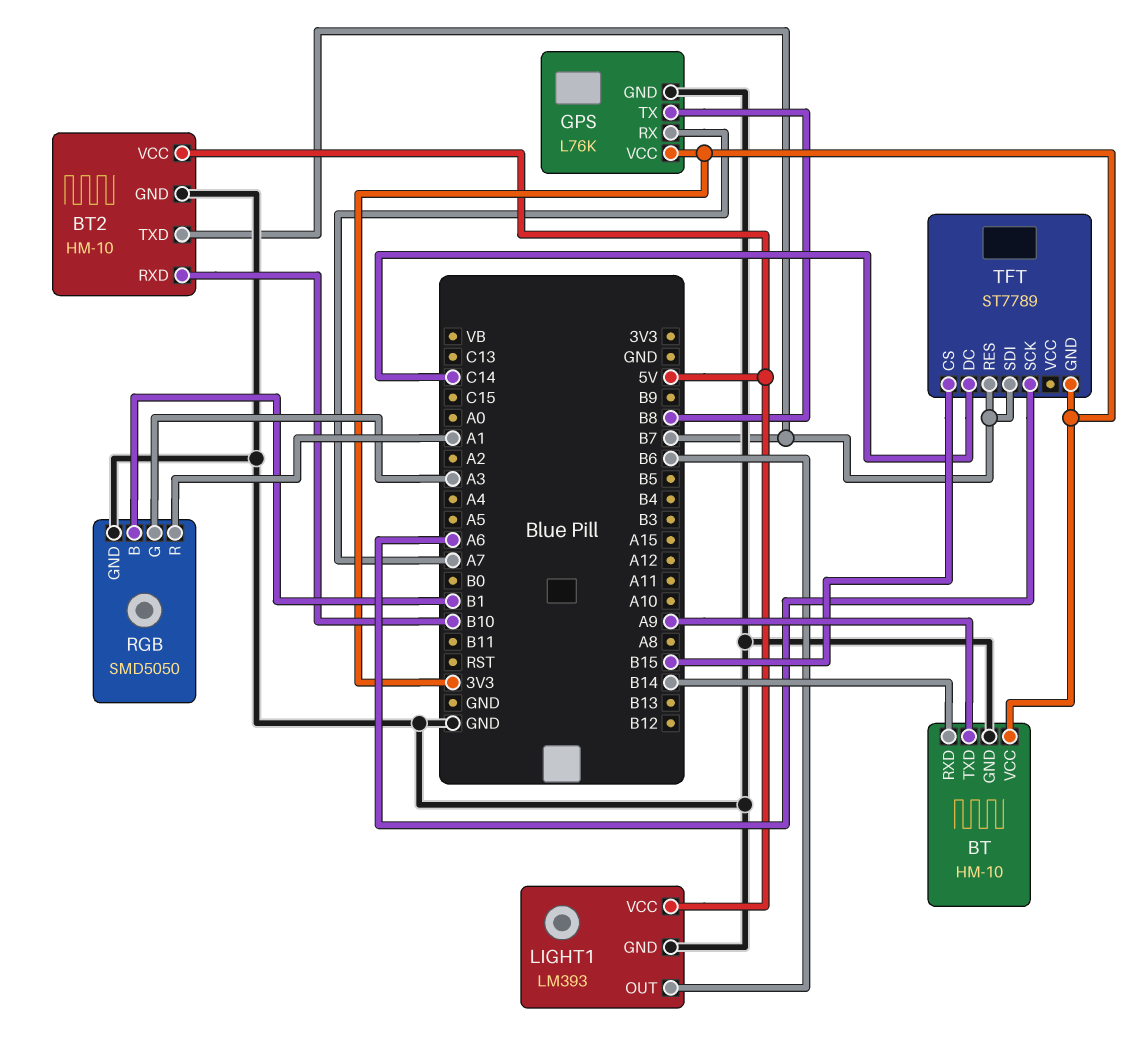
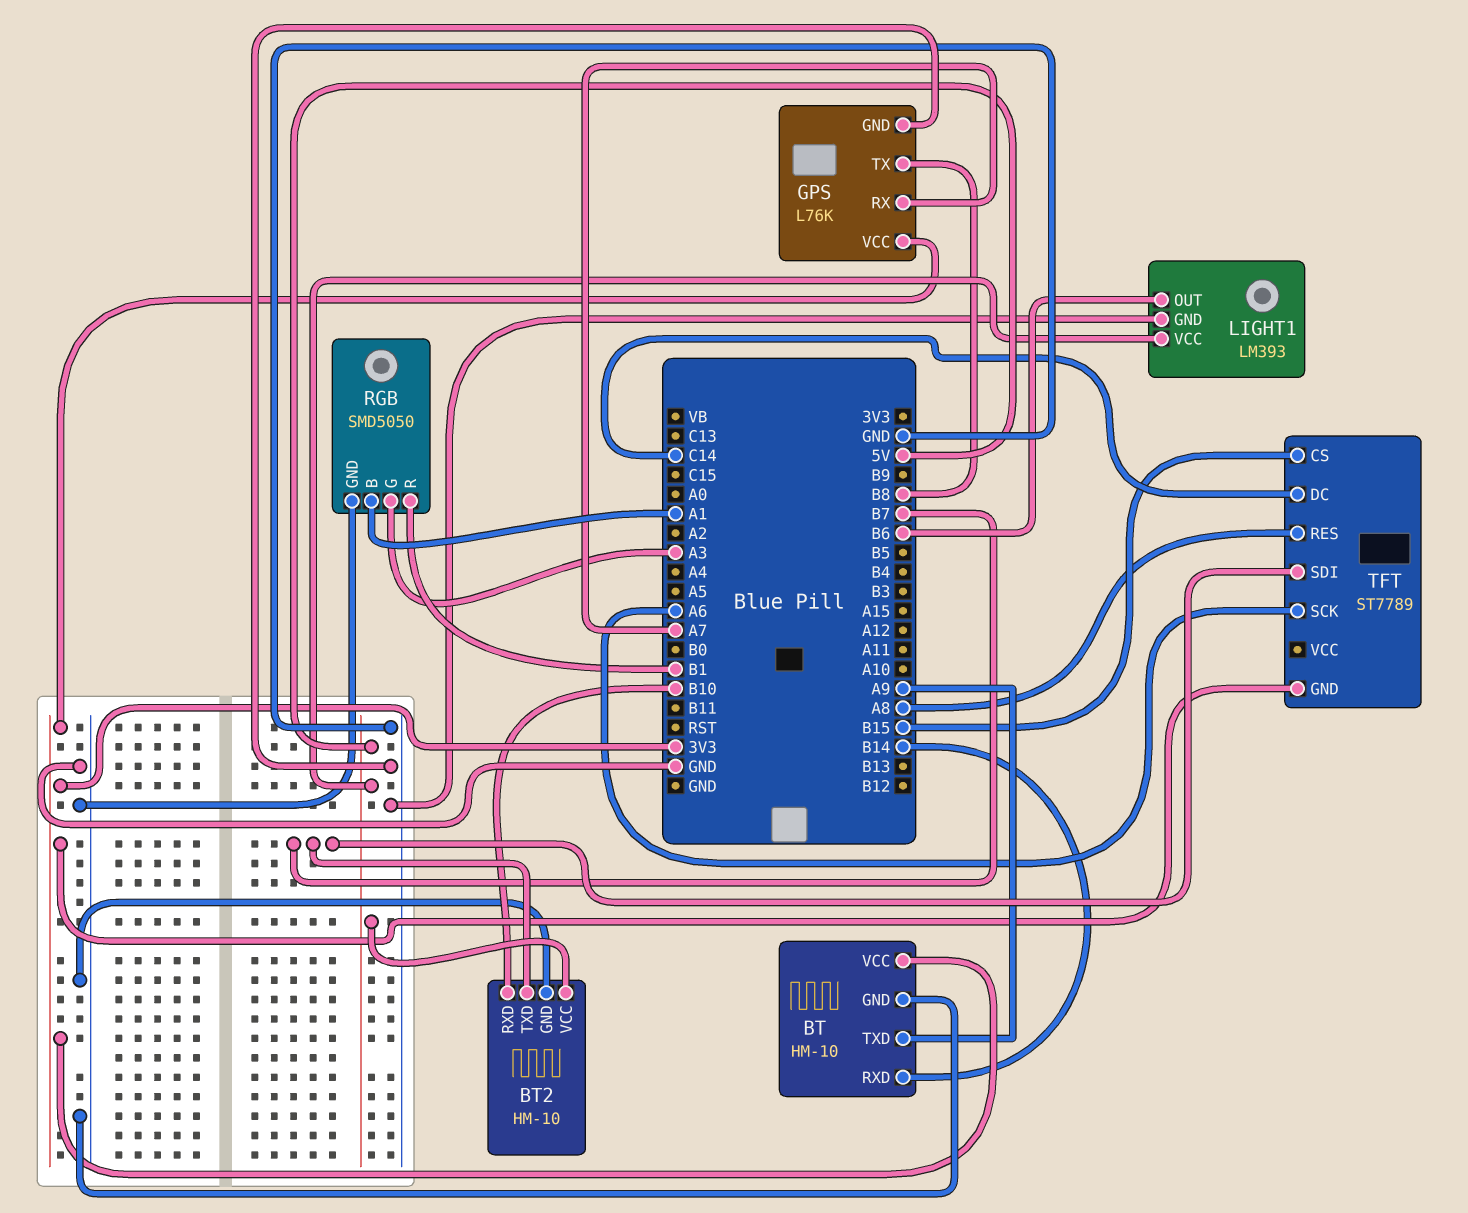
RGB pin B: B1 -> A1
RGB pin R: A1 -> B1
TFT pin RES: B7 -> A8

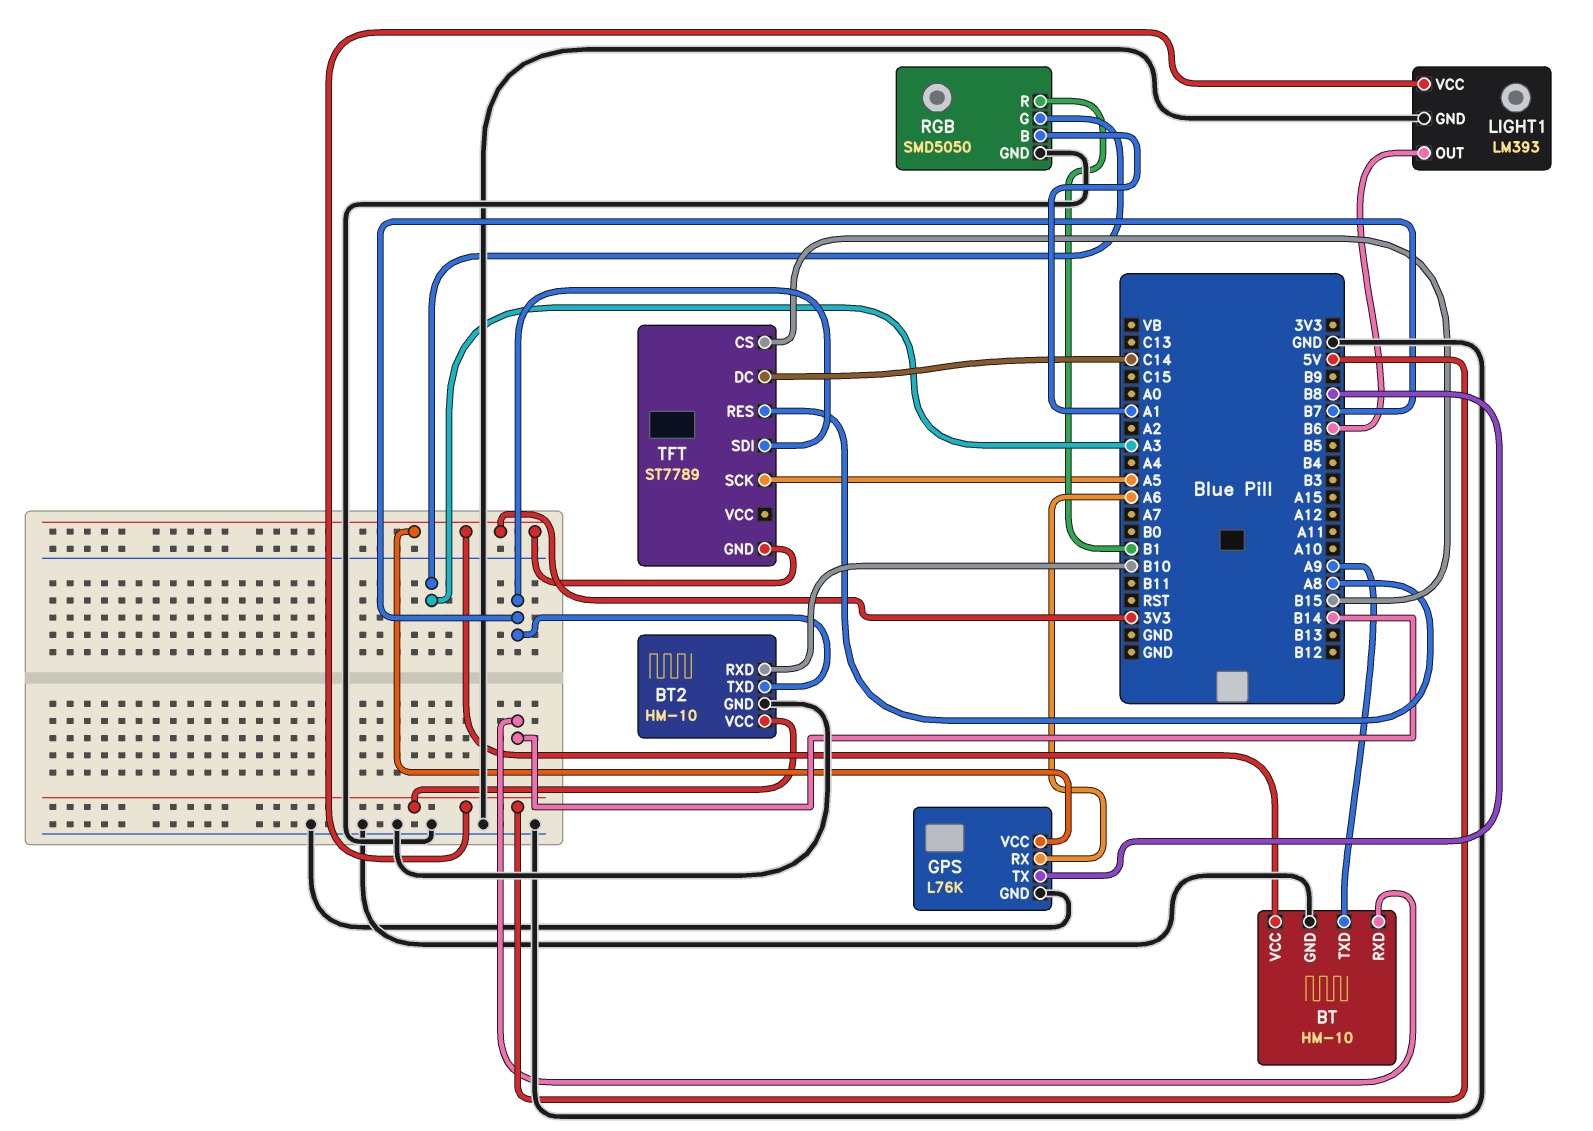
GPS pin RX: A7 -> A6
TFT pin SCK: A6 -> A5

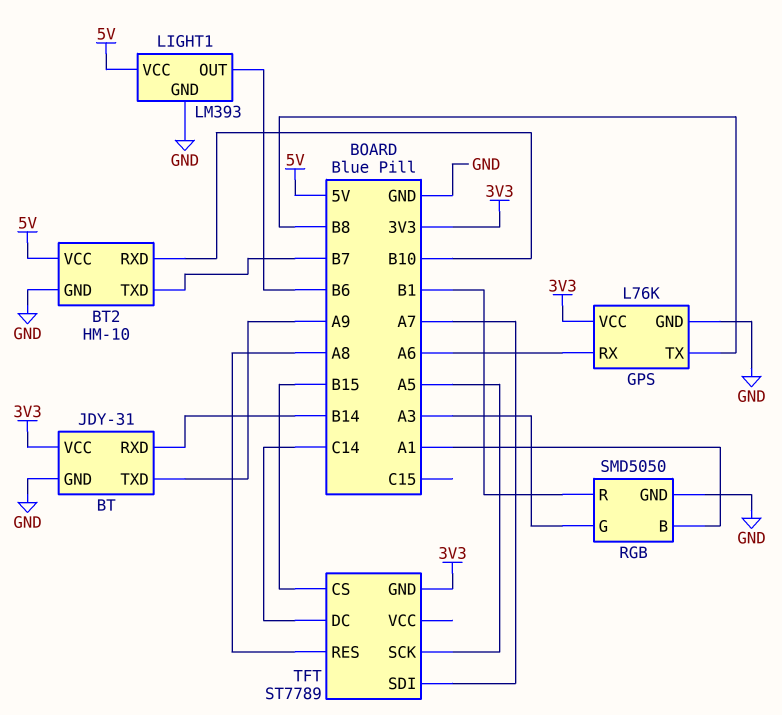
BT: HM-10 -> JDY-31
TFT pin SDI: B7 -> A7

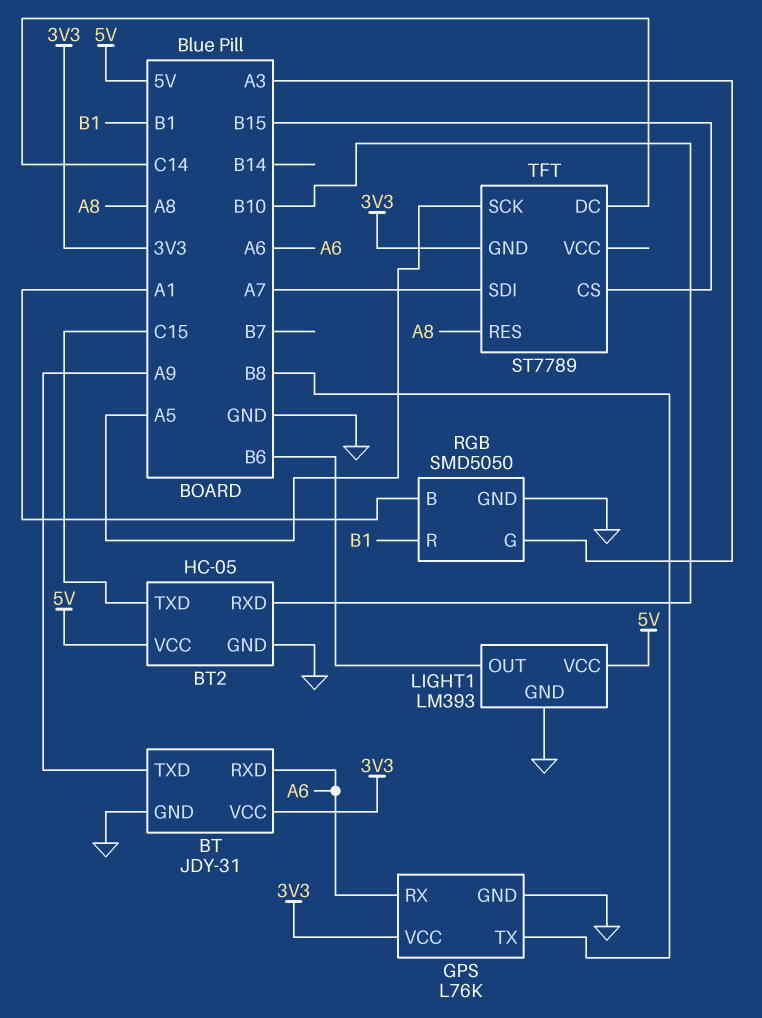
BT pin RXD: B14 -> A6
BT2: HM-10 -> HC-05
BT2 pin TXD: B7 -> C15

